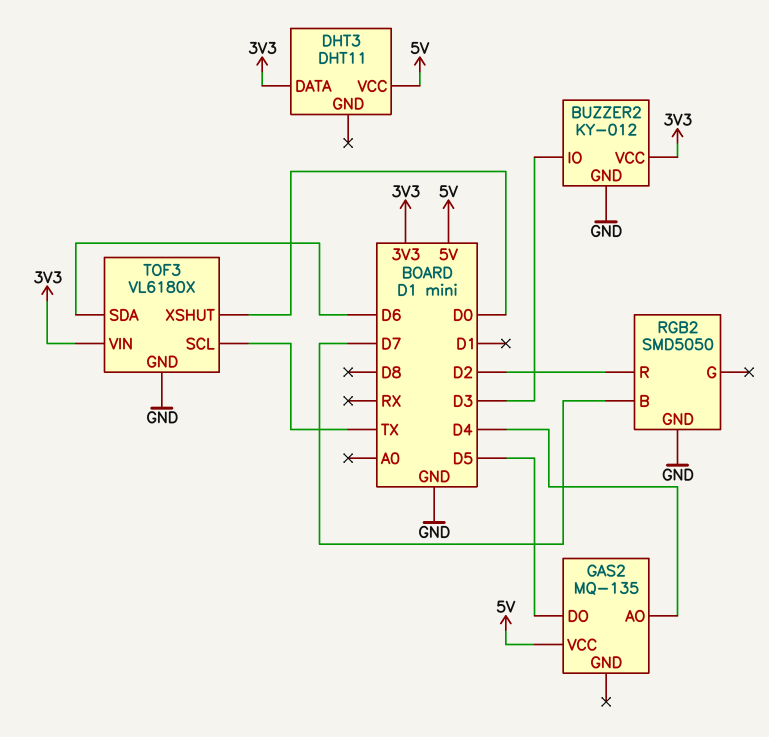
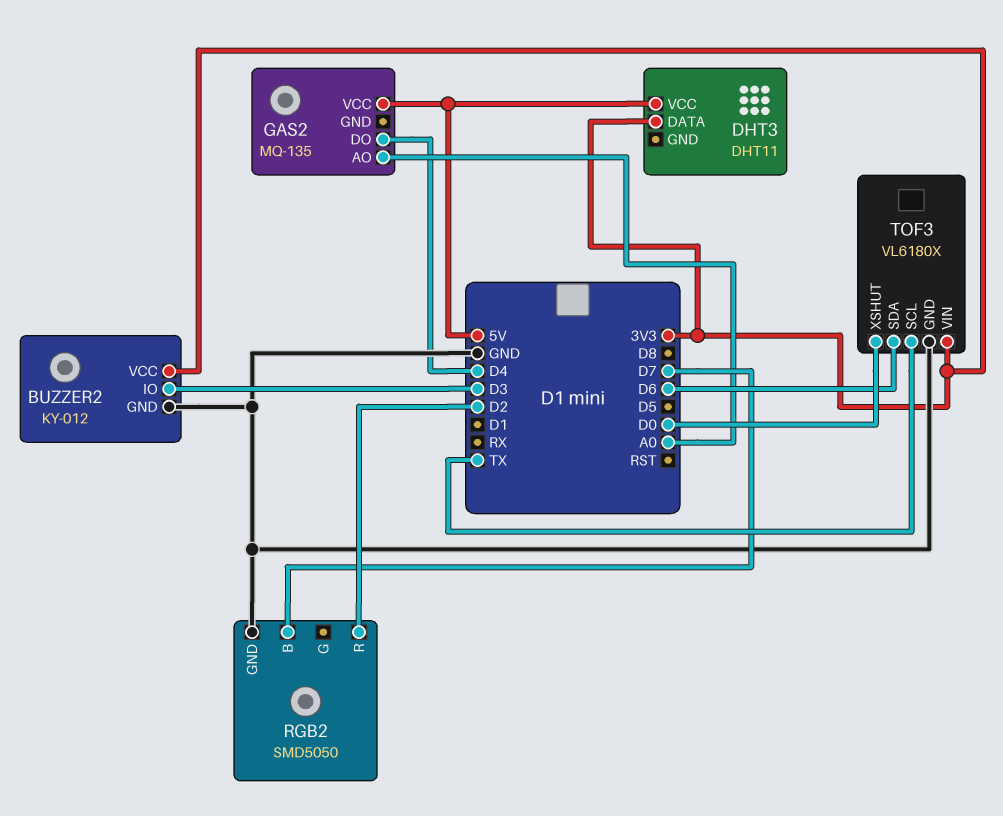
GAS2 pin AO: D4 -> A0
GAS2 pin DO: D5 -> D4

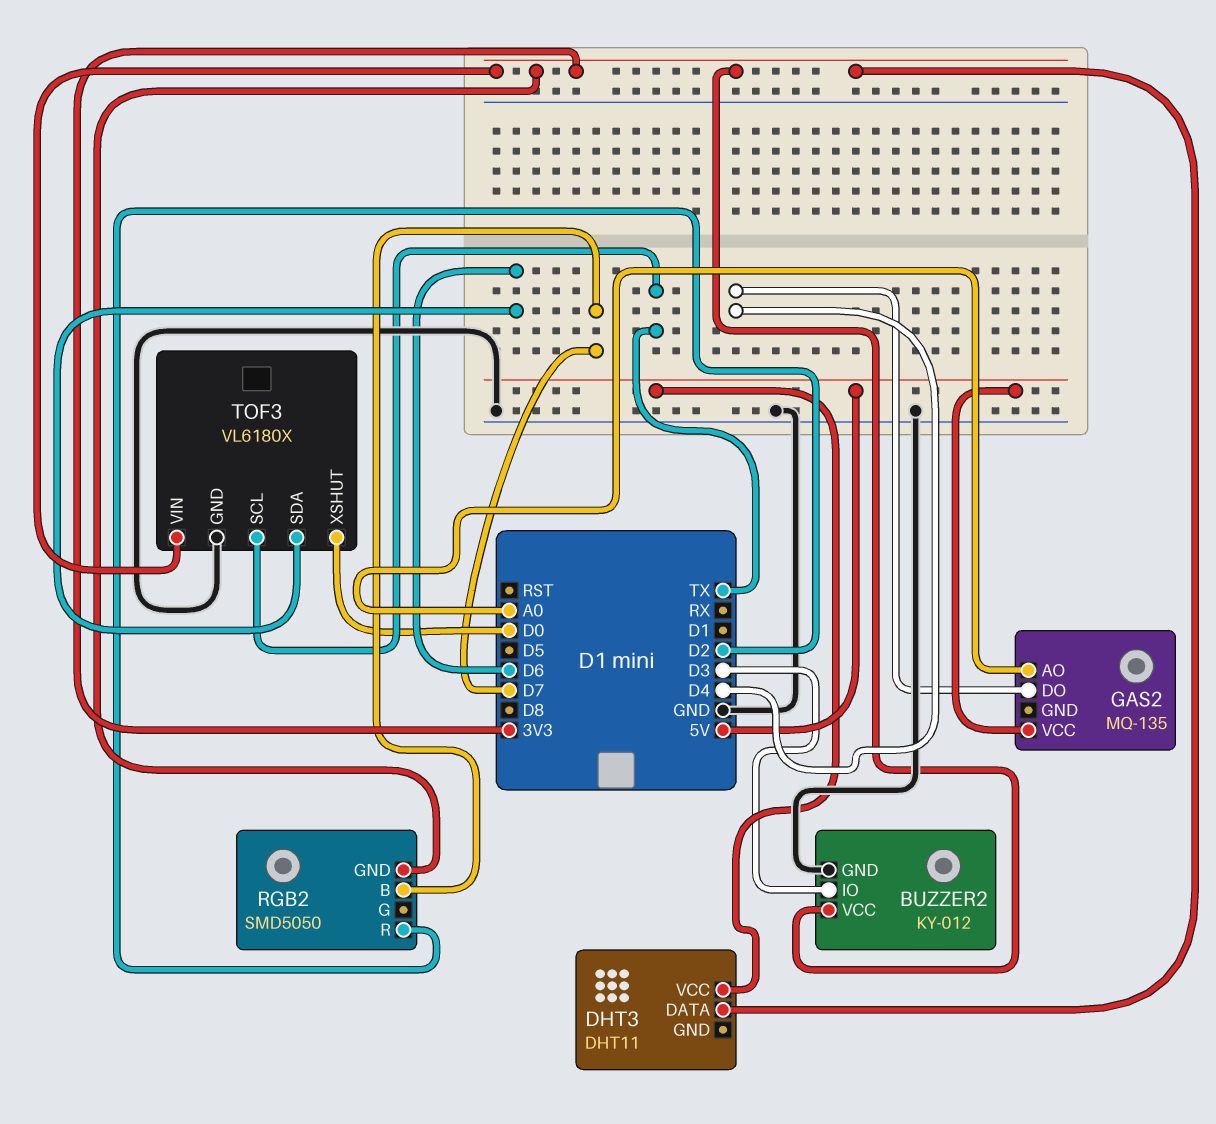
RGB2 pin GND: GND -> 3V3

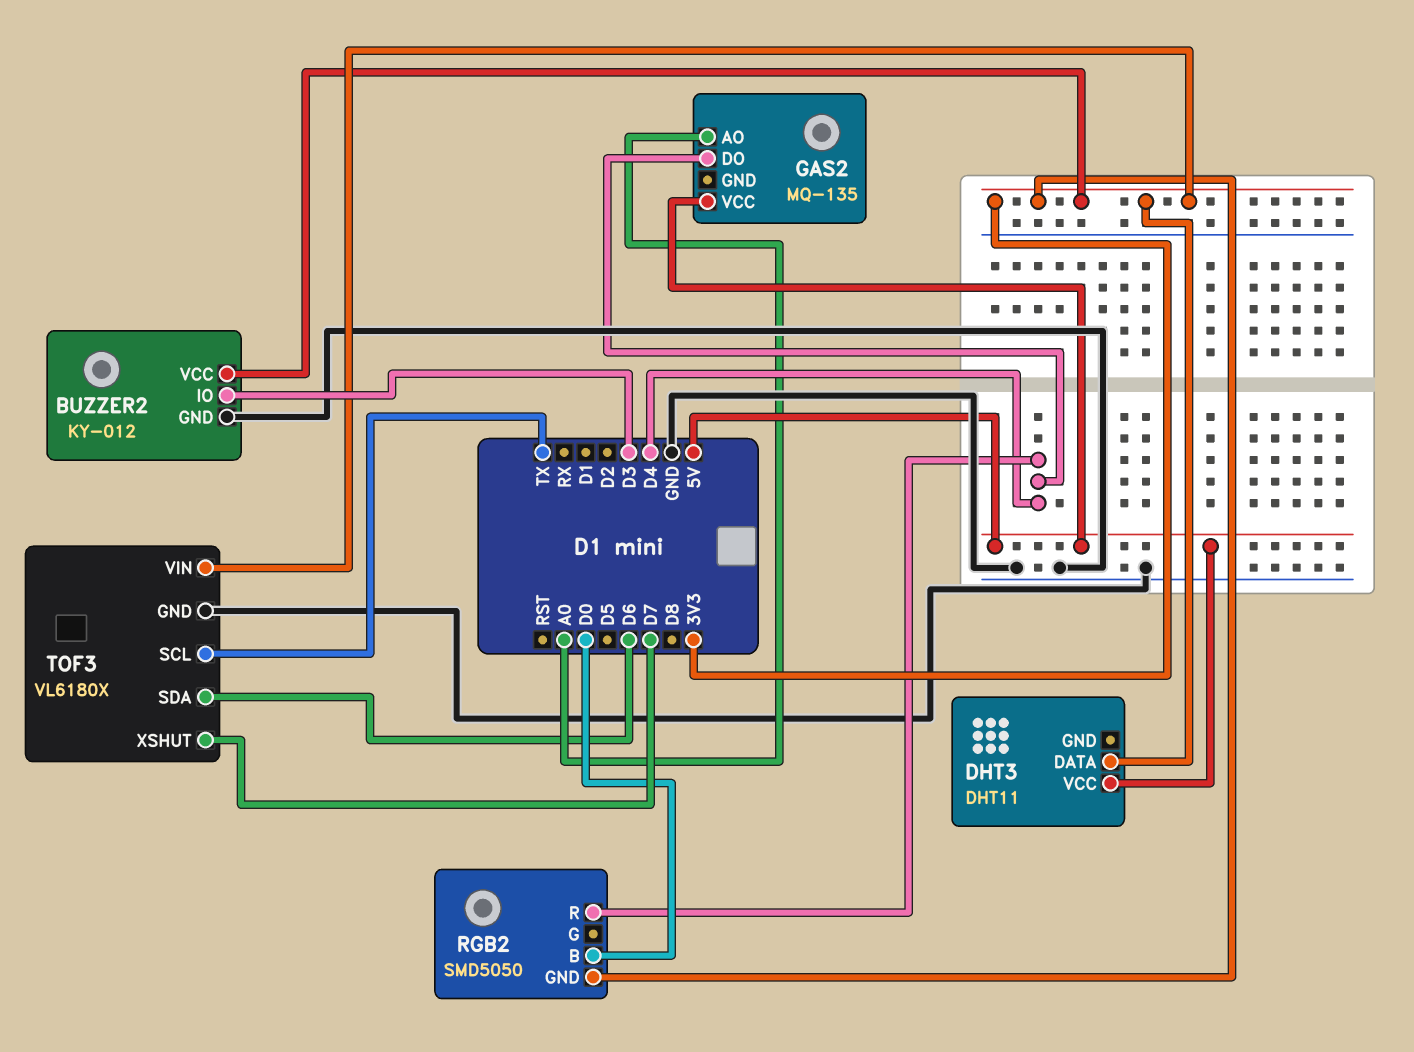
RGB2 pin B: D7 -> D0
RGB2 pin R: D2 -> D4
TOF3 pin XSHUT: D0 -> D7

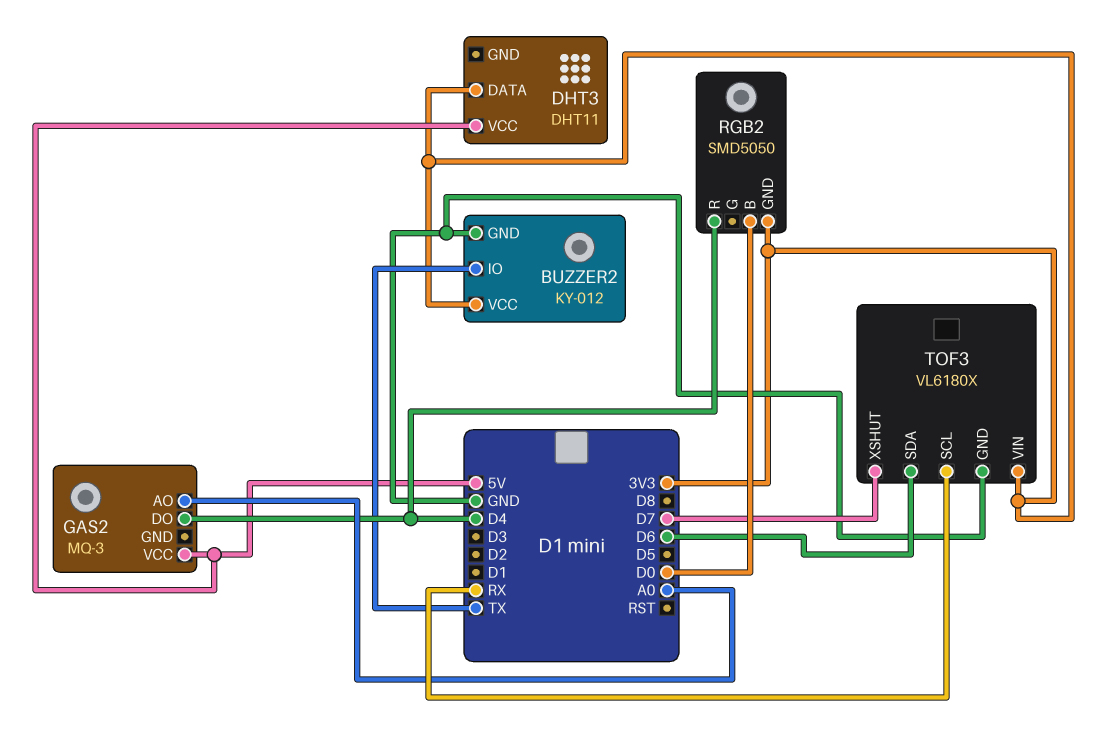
BUZZER2 pin IO: D3 -> TX
GAS2: MQ-135 -> MQ-3
TOF3 pin SCL: TX -> RX

